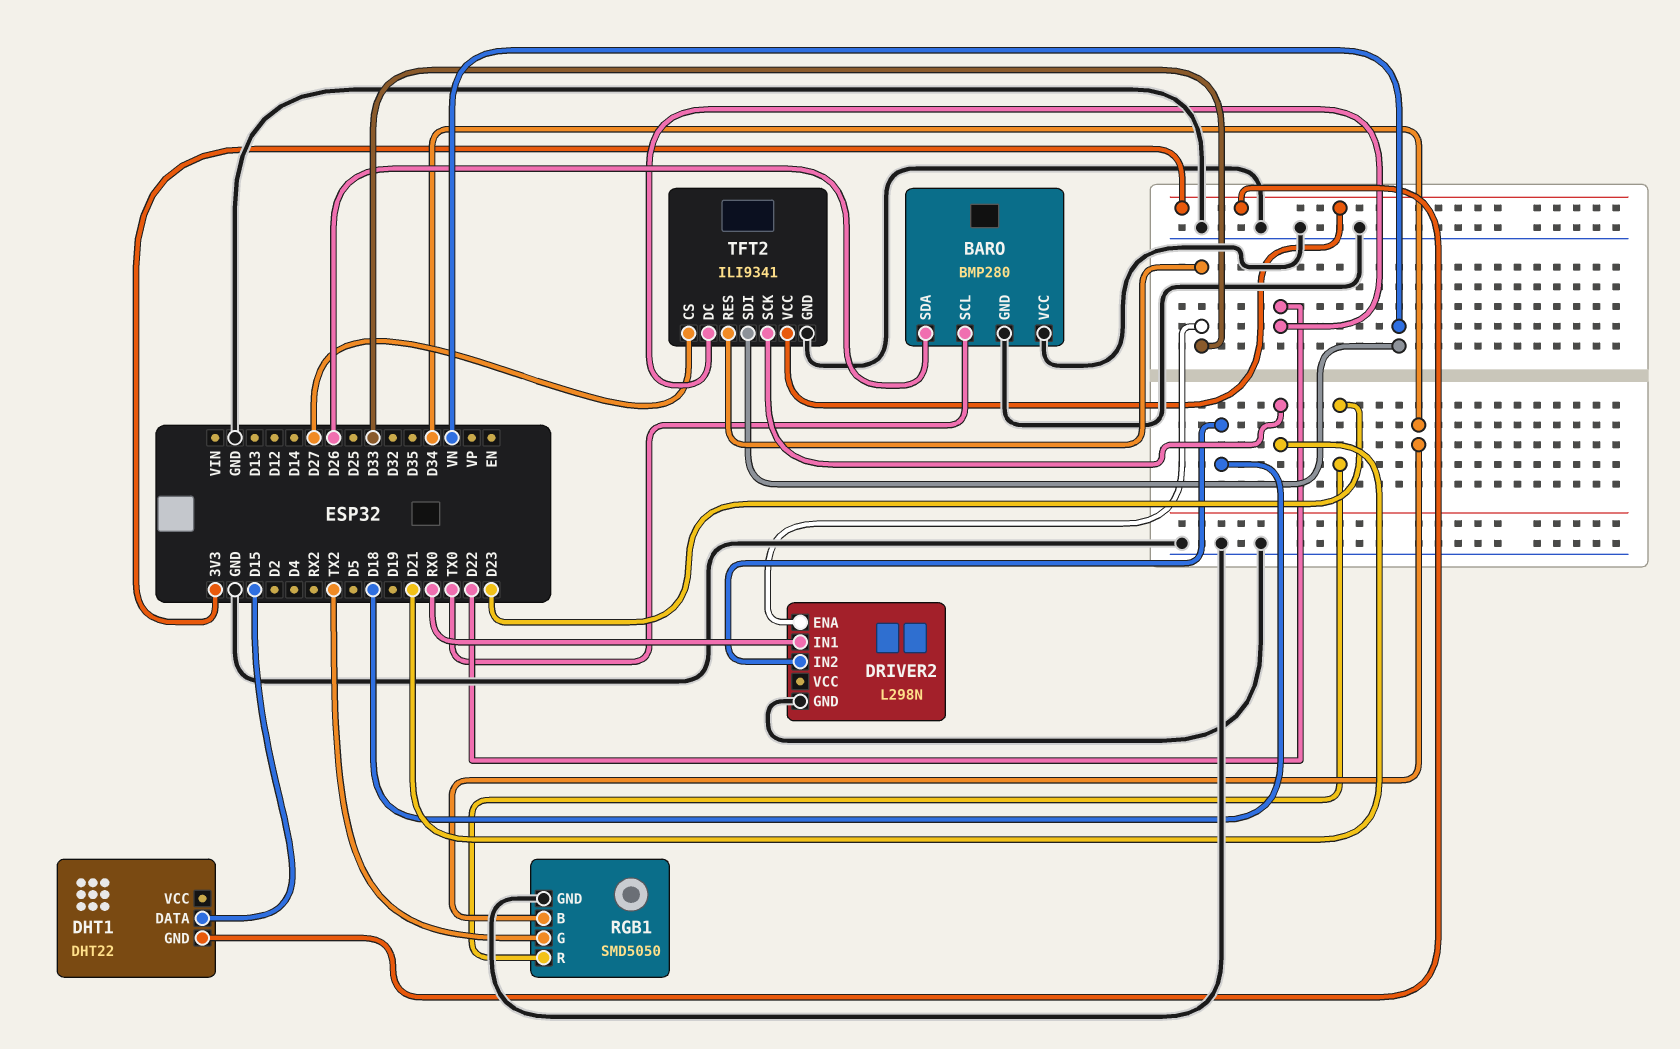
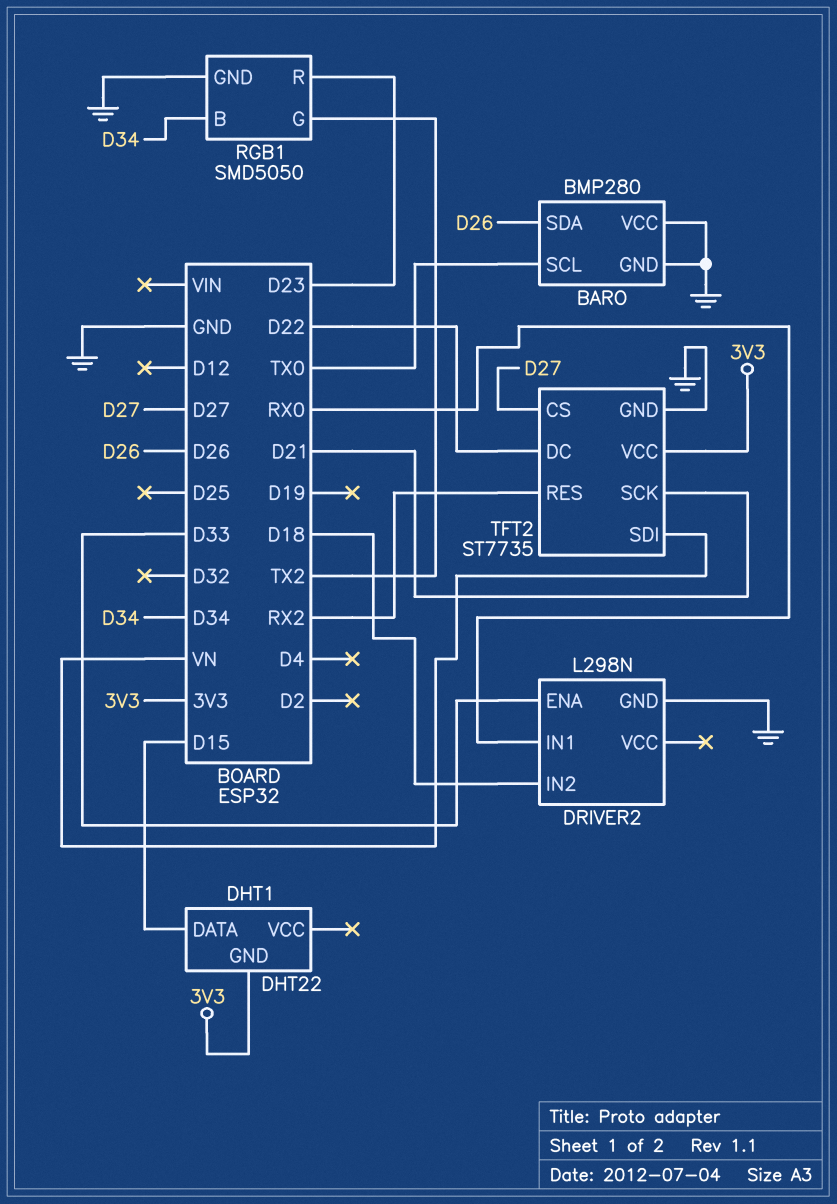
TFT2: ILI9341 -> ST7735
TFT2 pin RES: D33 -> RX2

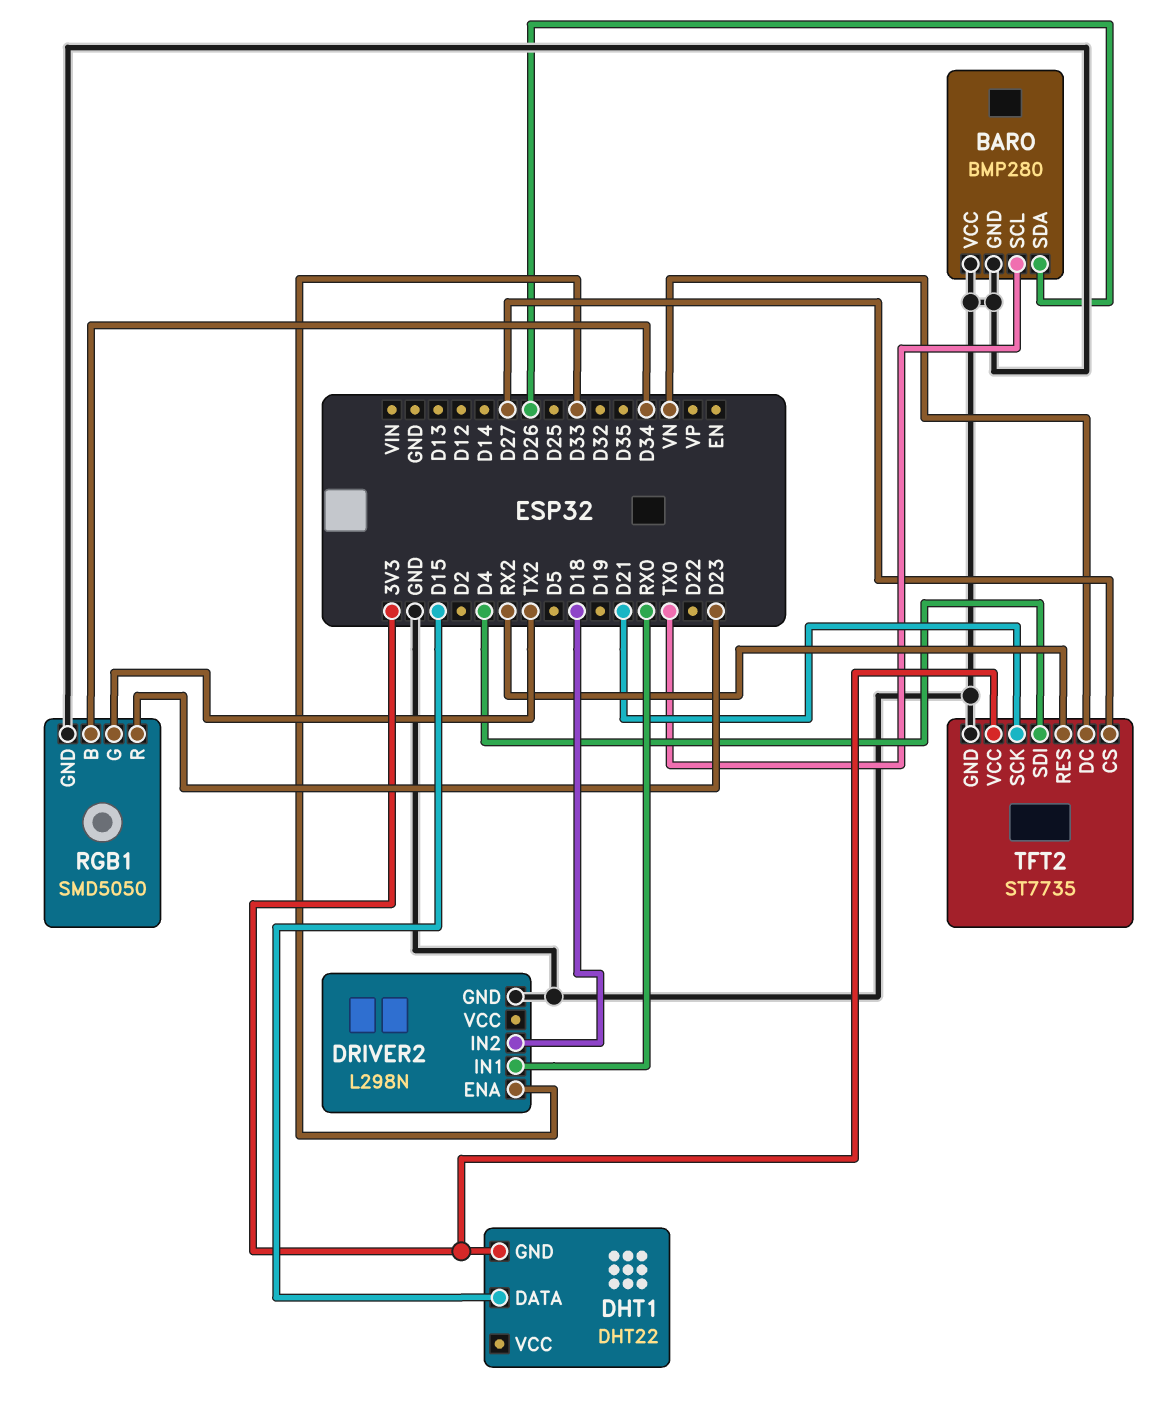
TFT2 pin DC: D22 -> VN
TFT2 pin SDI: VN -> D4

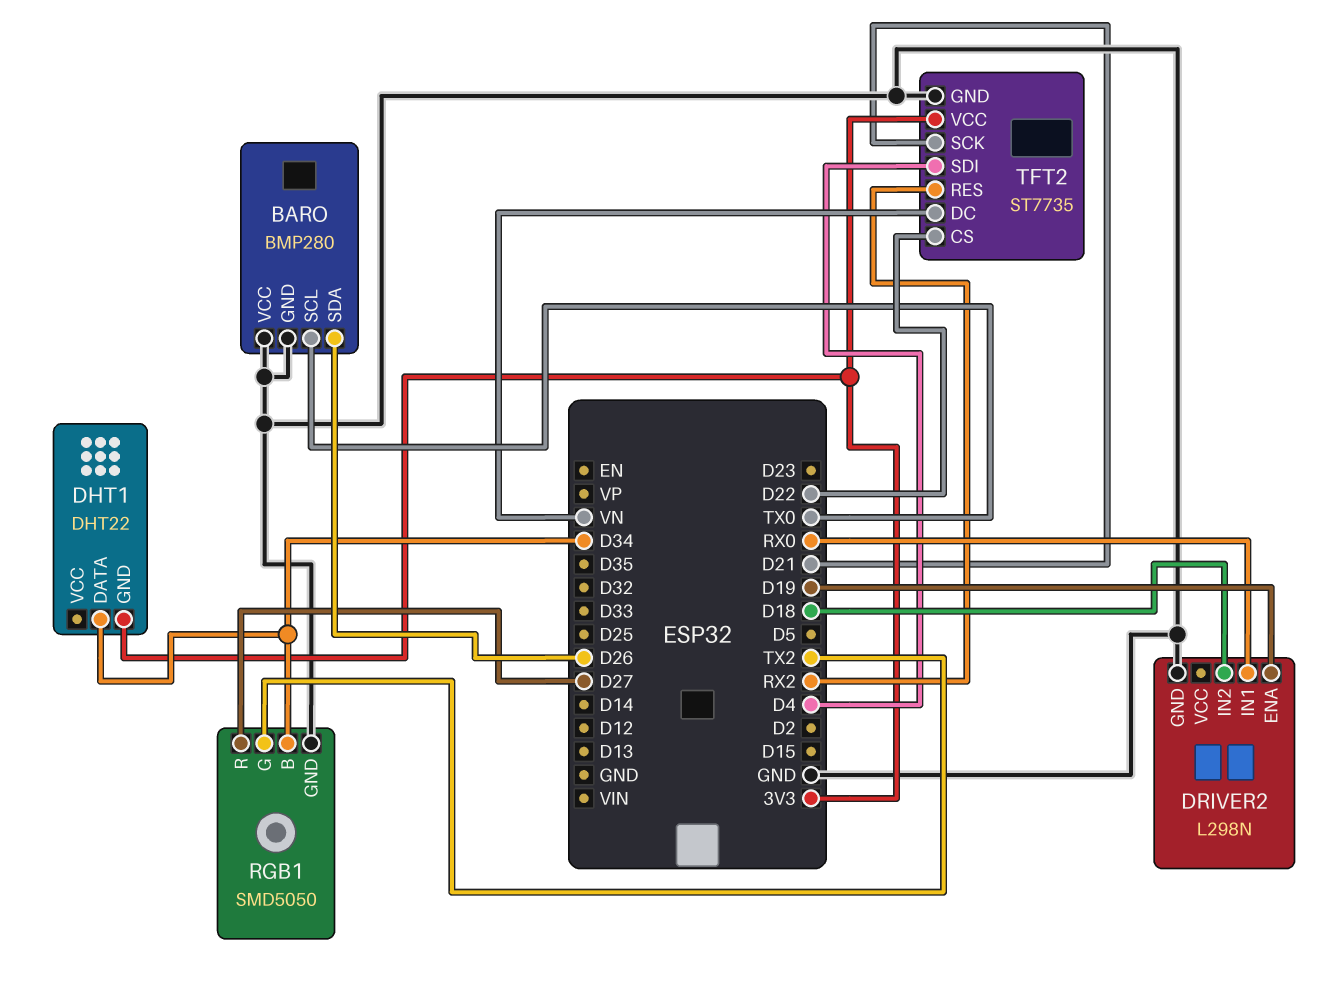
DHT1 pin DATA: D15 -> D34
DRIVER2 pin ENA: D33 -> D19
RGB1 pin R: D23 -> D27
TFT2 pin CS: D27 -> D22

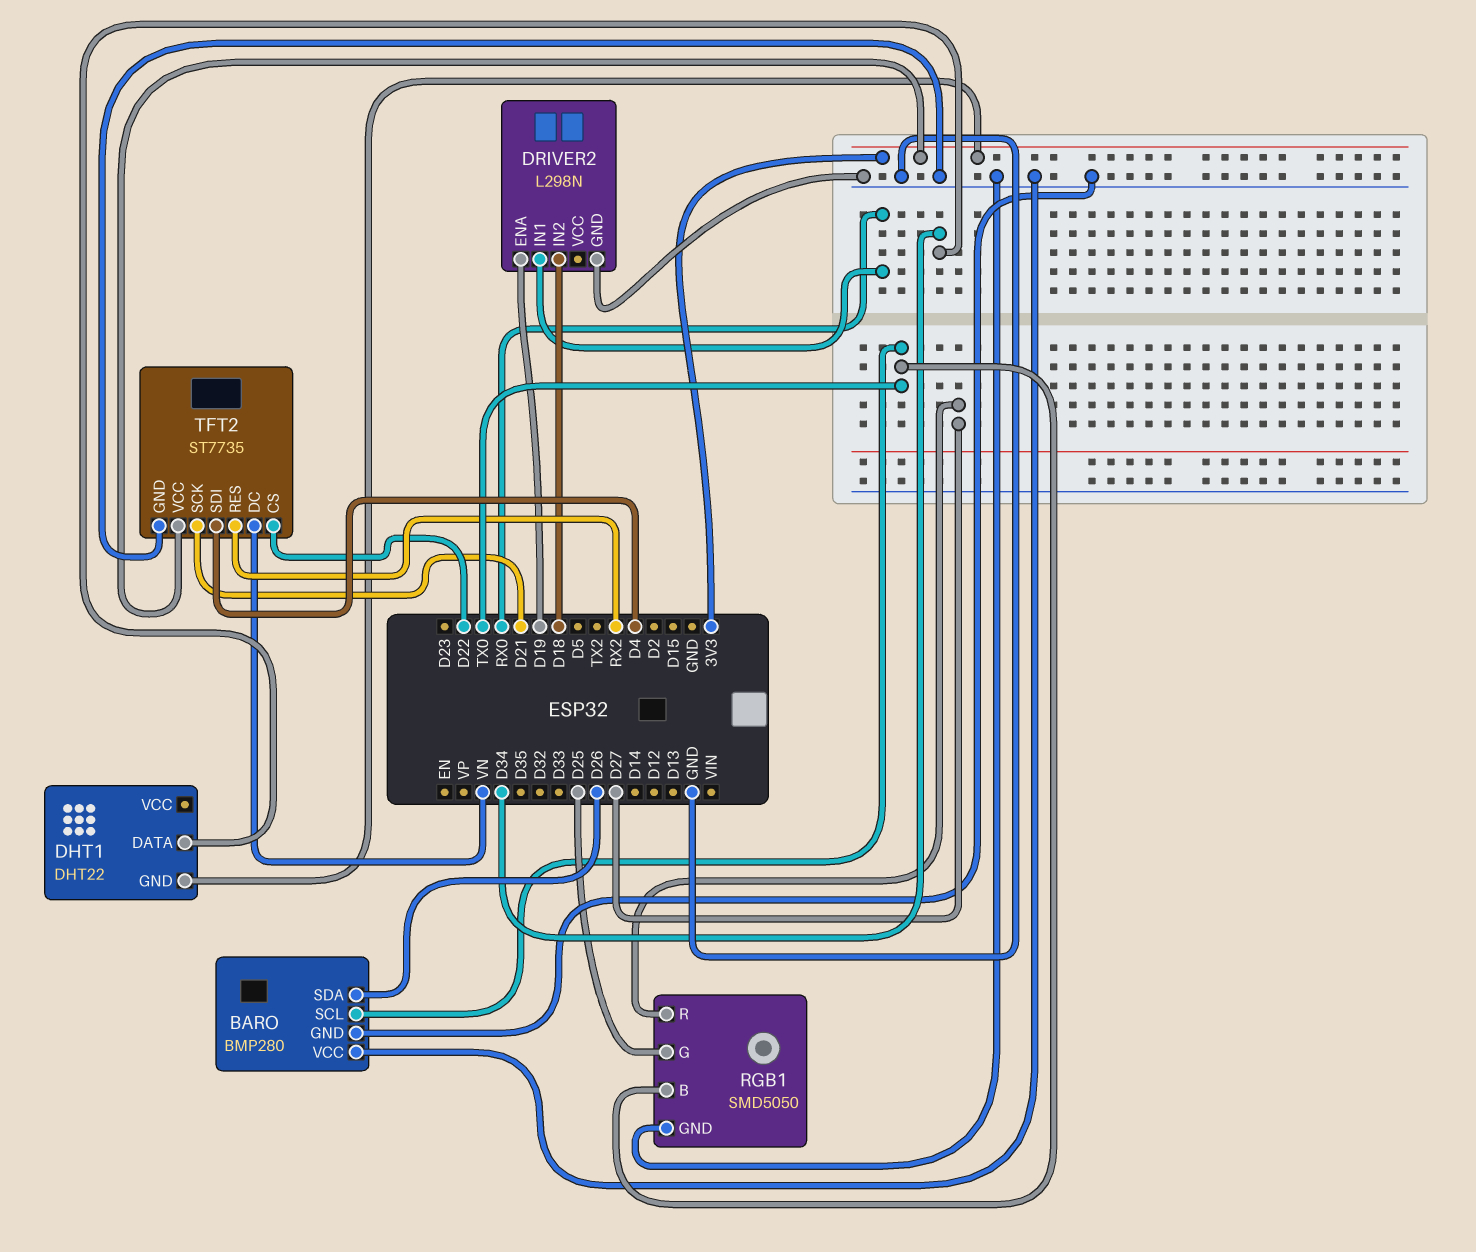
RGB1 pin B: D34 -> TX0
RGB1 pin G: TX2 -> D25

